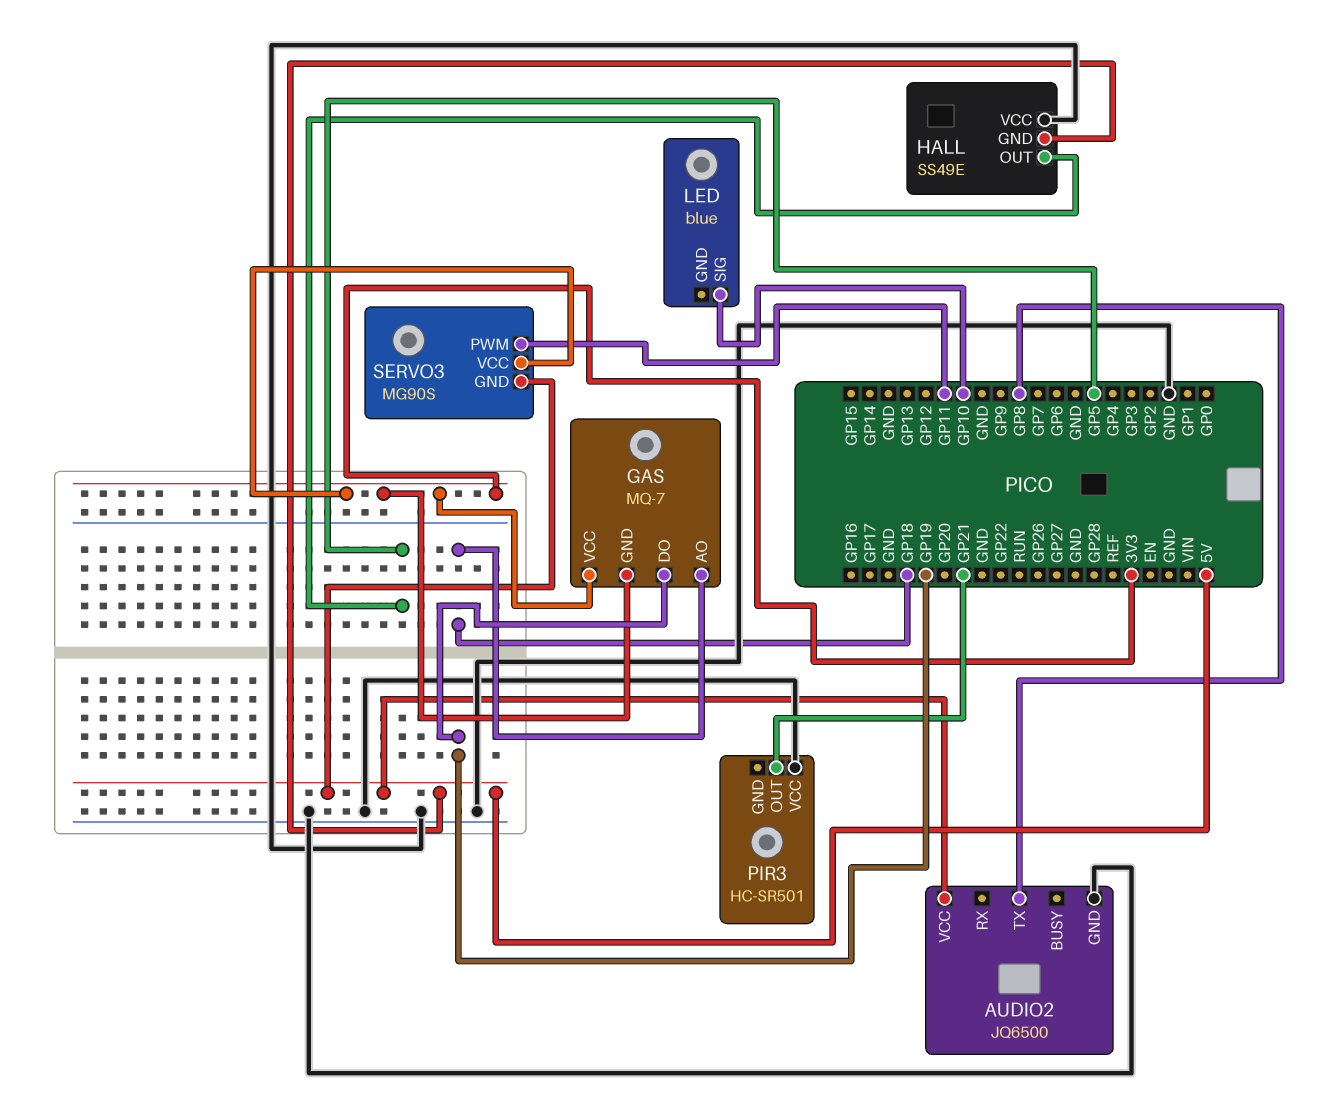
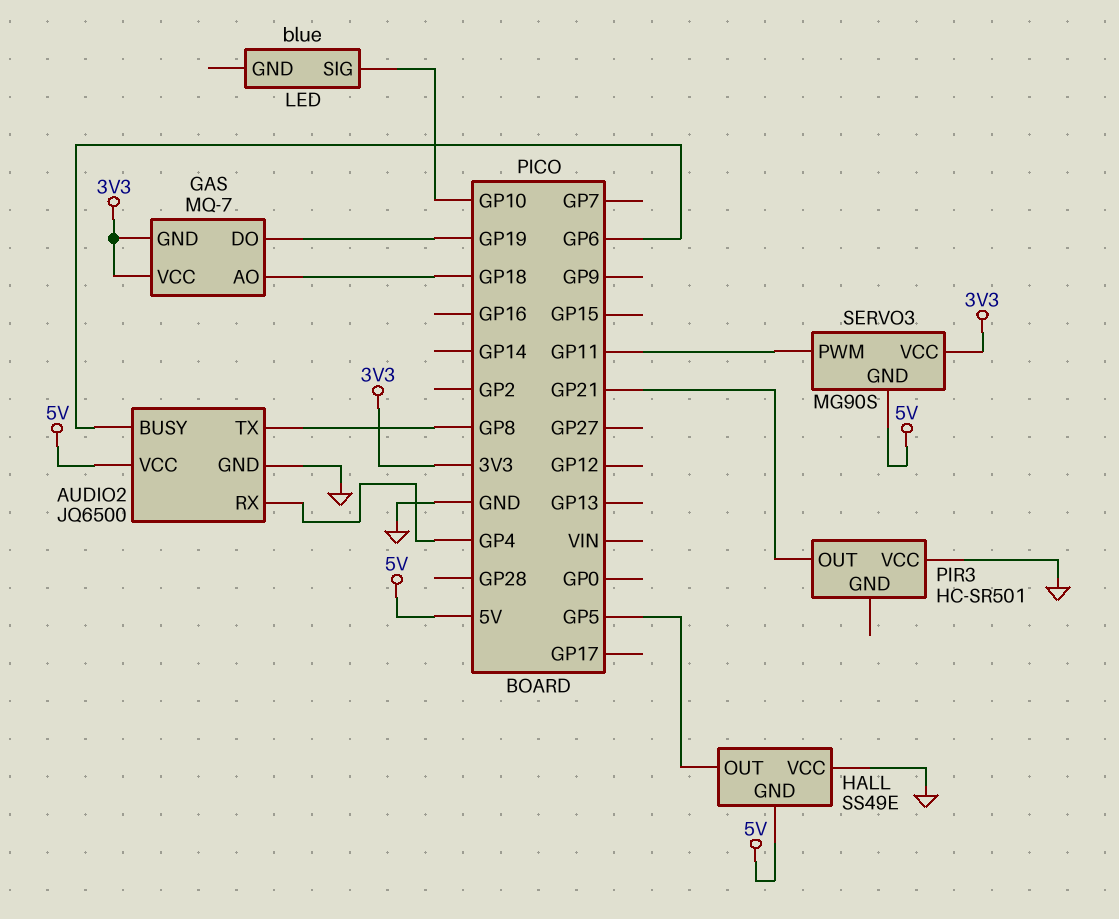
AUDIO2 pin BUSY: none -> GP6
AUDIO2 pin RX: none -> GP4

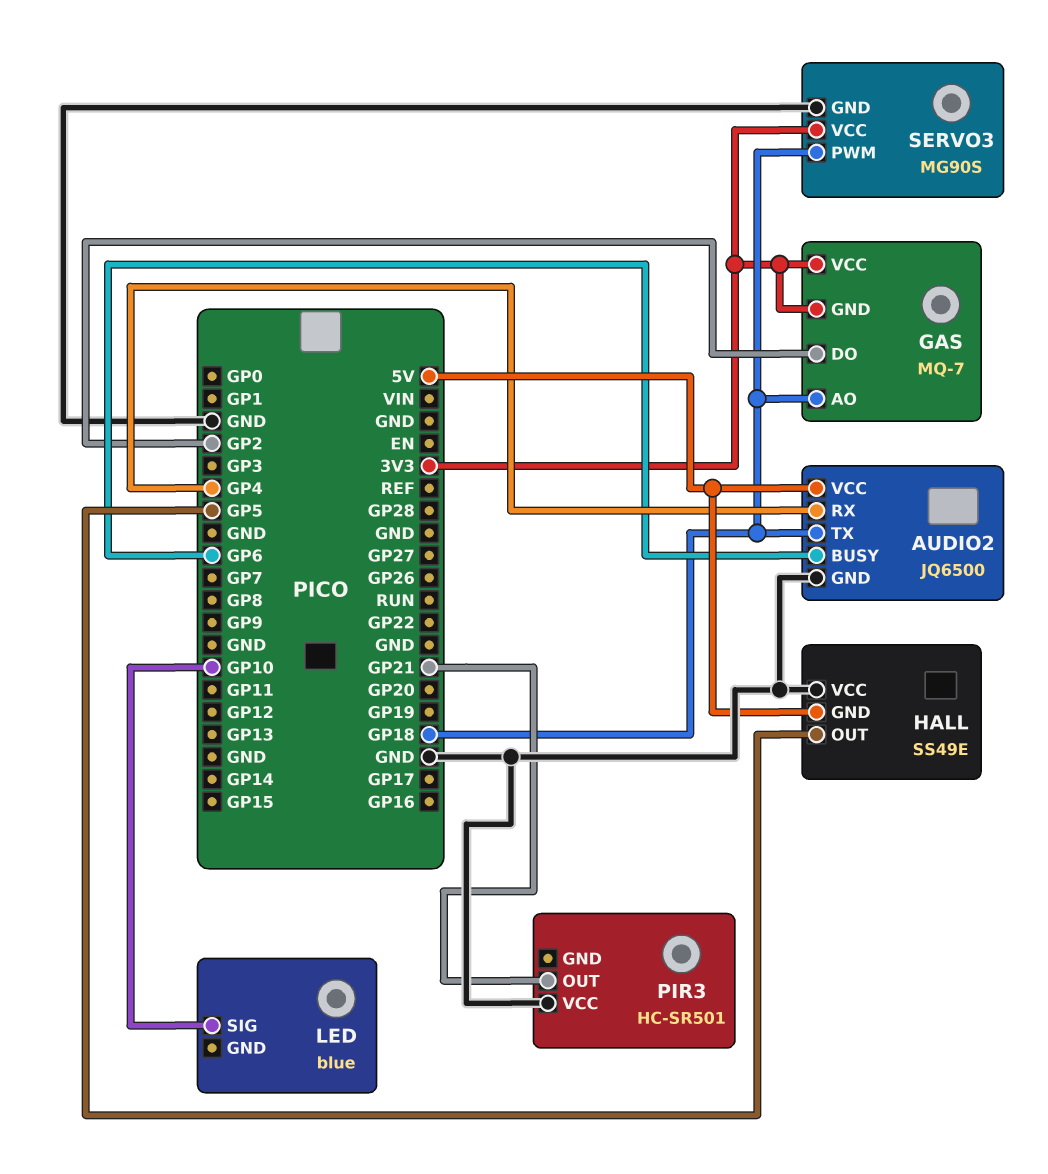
AUDIO2 pin TX: GP8 -> GP18
GAS pin DO: GP19 -> GP2
SERVO3 pin GND: 5V -> GND
SERVO3 pin PWM: GP11 -> GP18

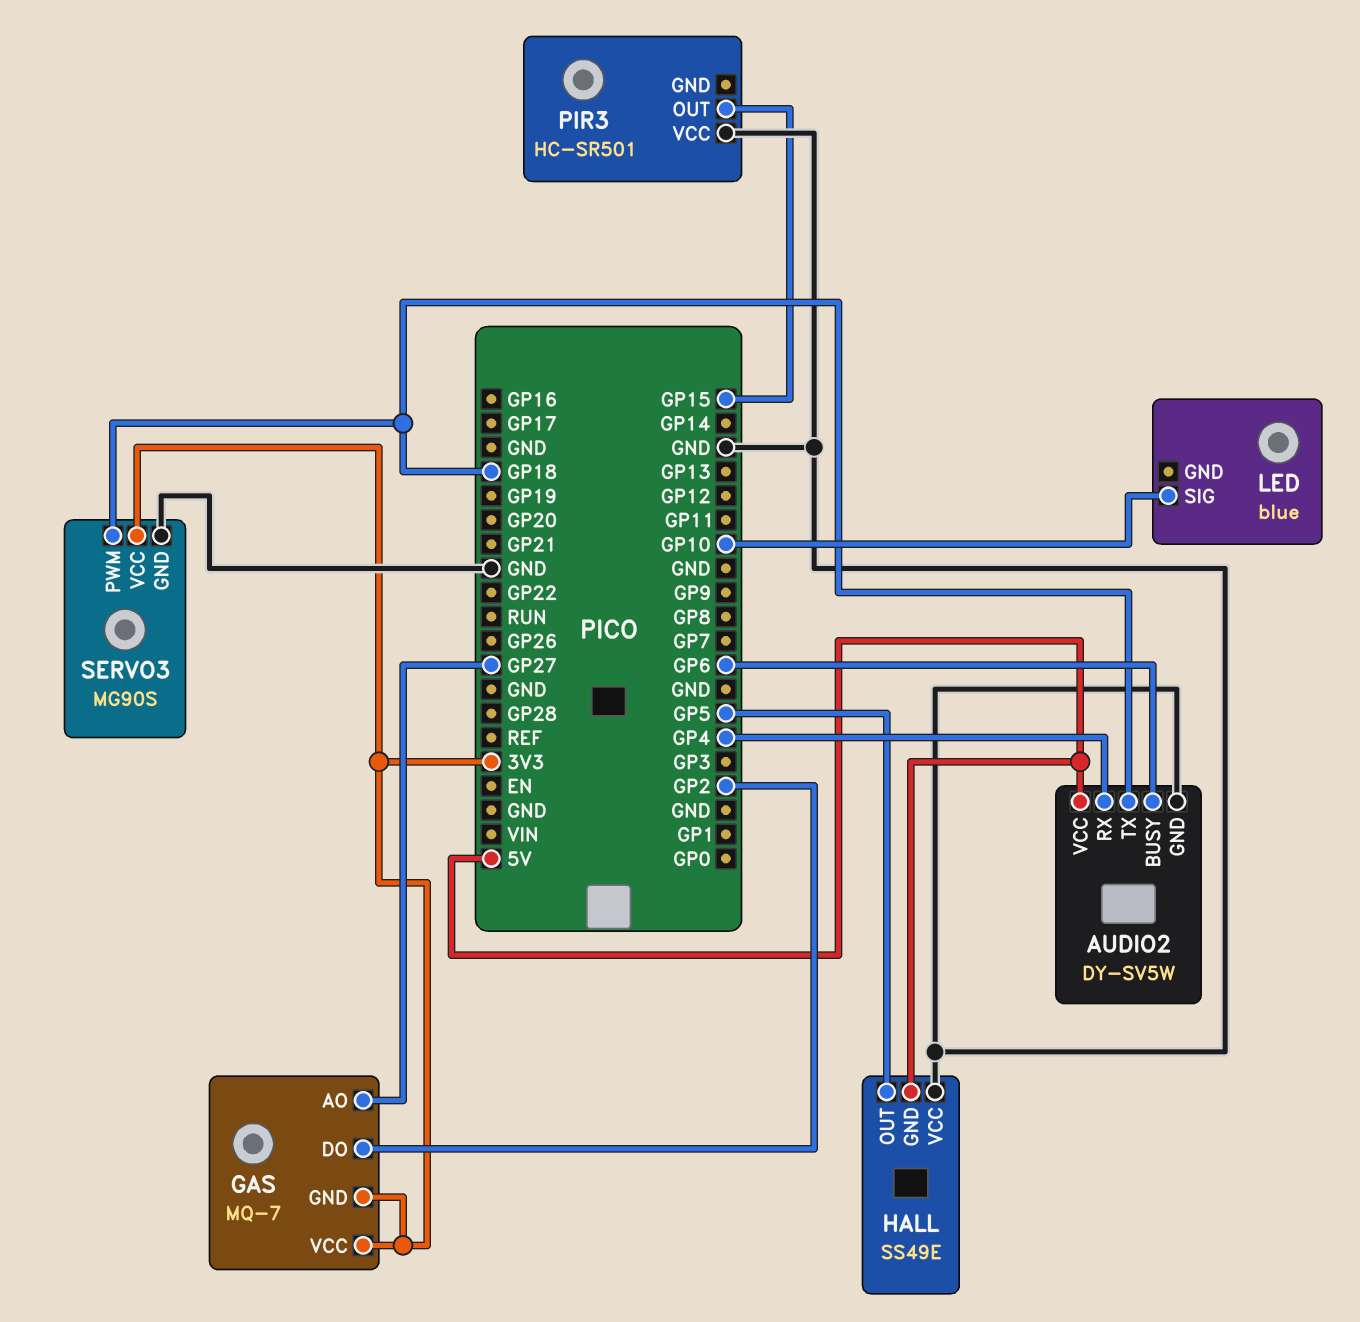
AUDIO2: JQ6500 -> DY-SV5W
GAS pin AO: GP18 -> GP27
PIR3 pin OUT: GP21 -> GP15

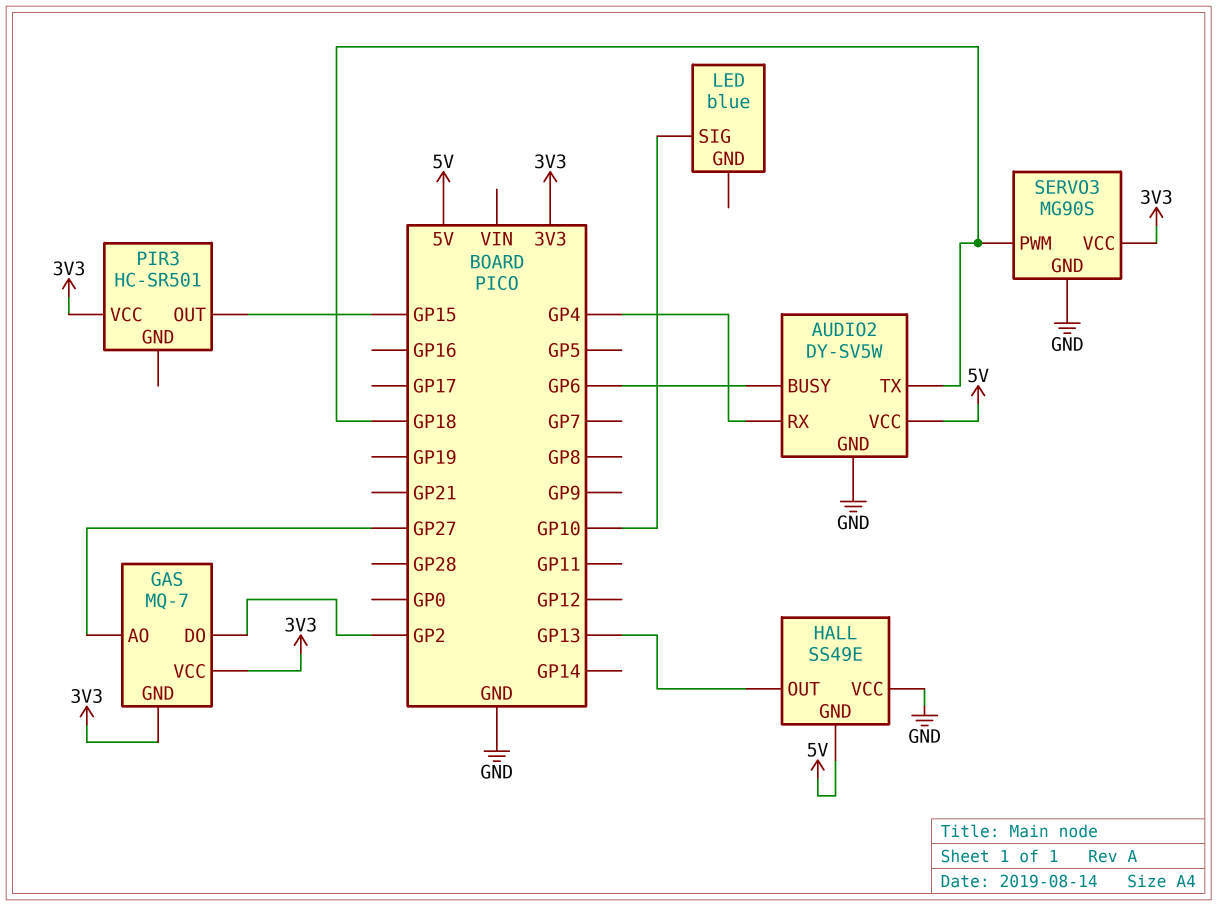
HALL pin OUT: GP5 -> GP13
PIR3 pin VCC: GND -> 3V3

